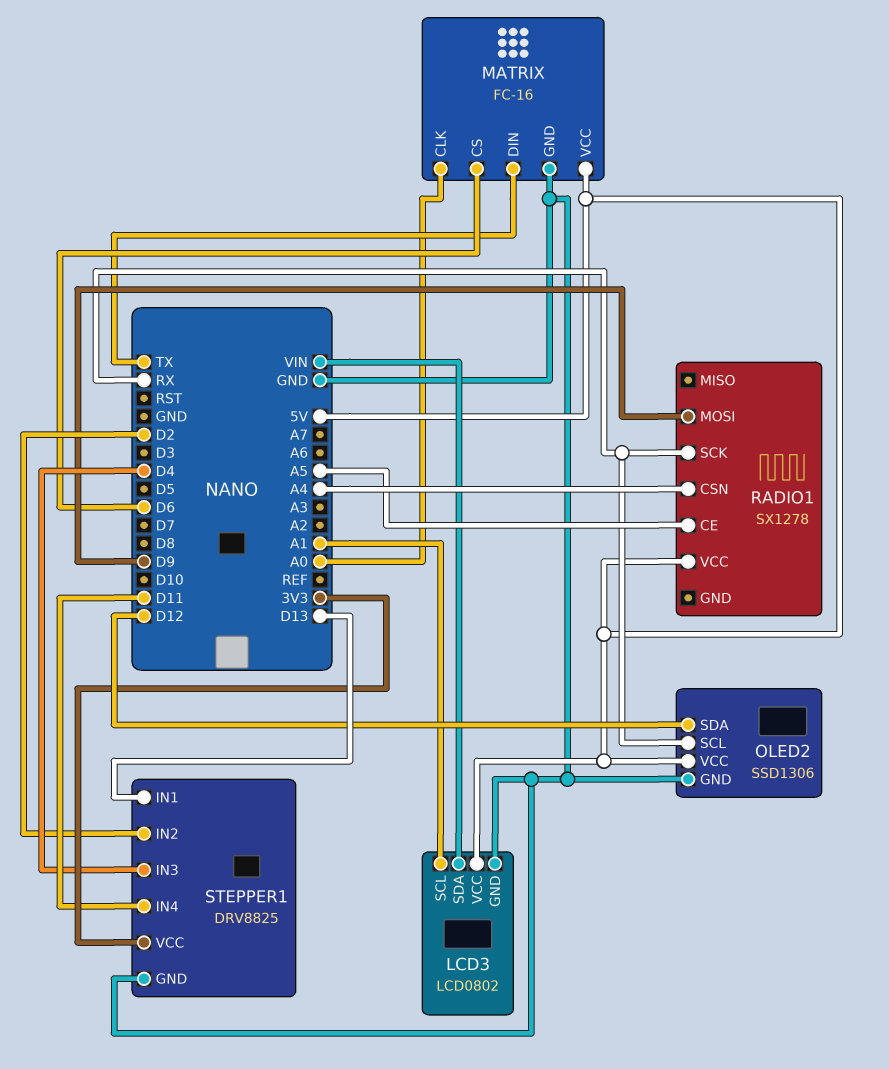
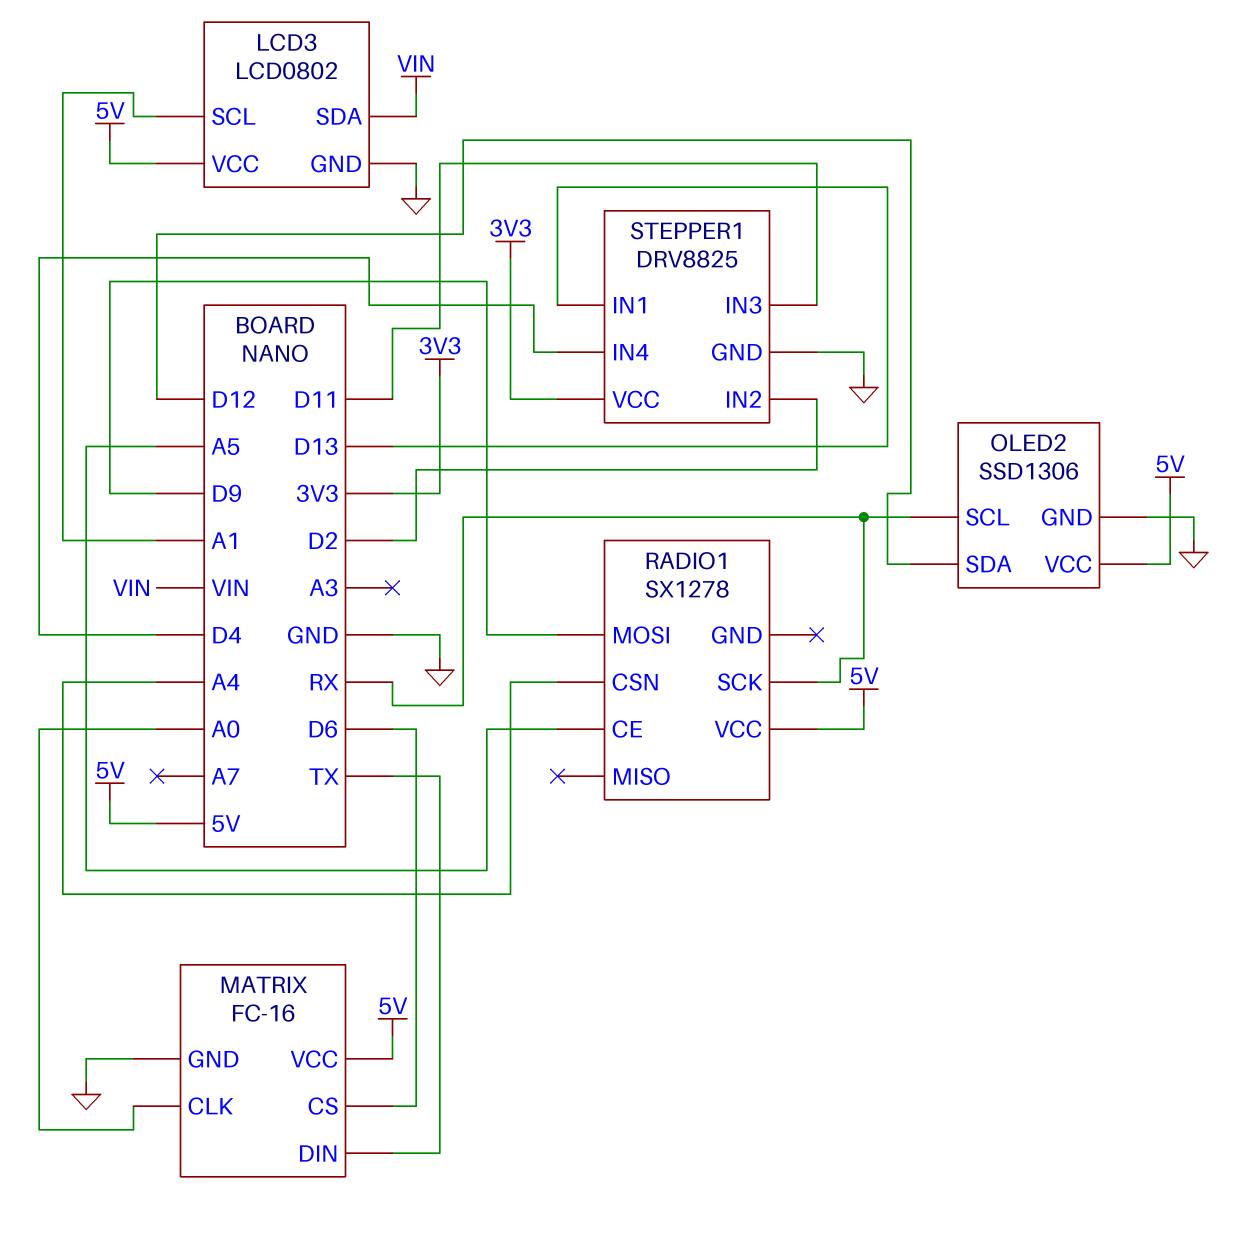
STEPPER1 pin IN3: D4 -> D11
STEPPER1 pin IN4: D11 -> D4

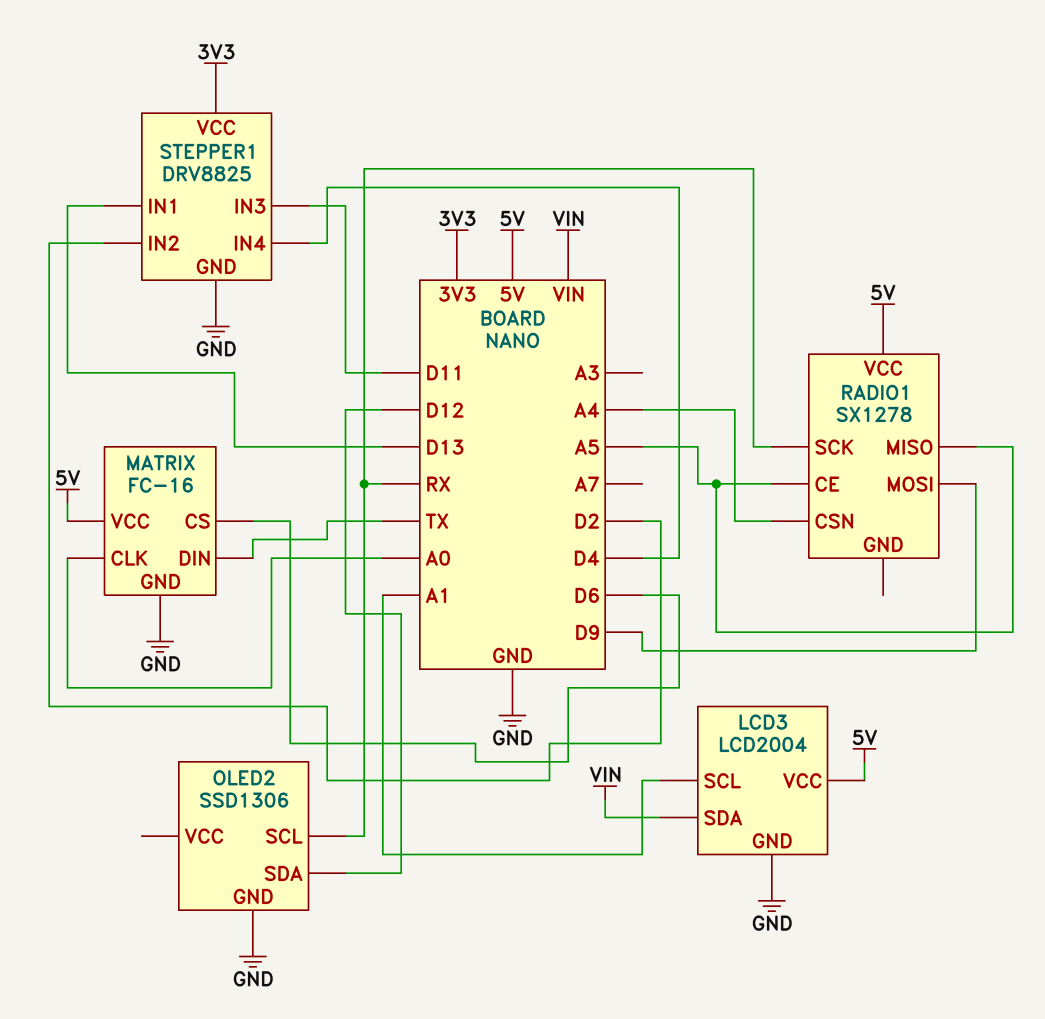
LCD3: LCD0802 -> LCD2004
OLED2 pin VCC: 5V -> none
RADIO1 pin MISO: none -> A5

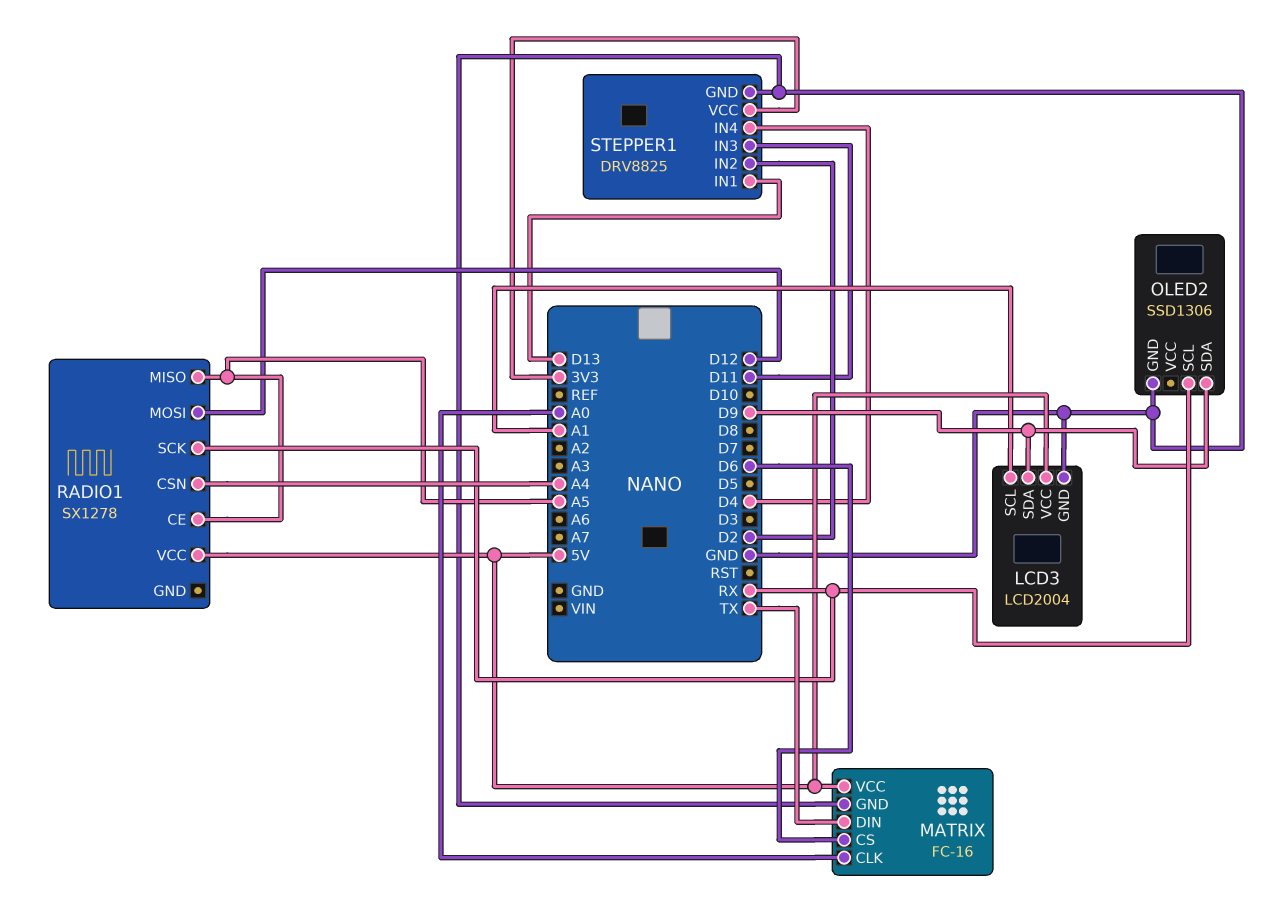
LCD3 pin SDA: VIN -> D9
OLED2 pin SDA: D12 -> D9
RADIO1 pin MOSI: D9 -> D12

